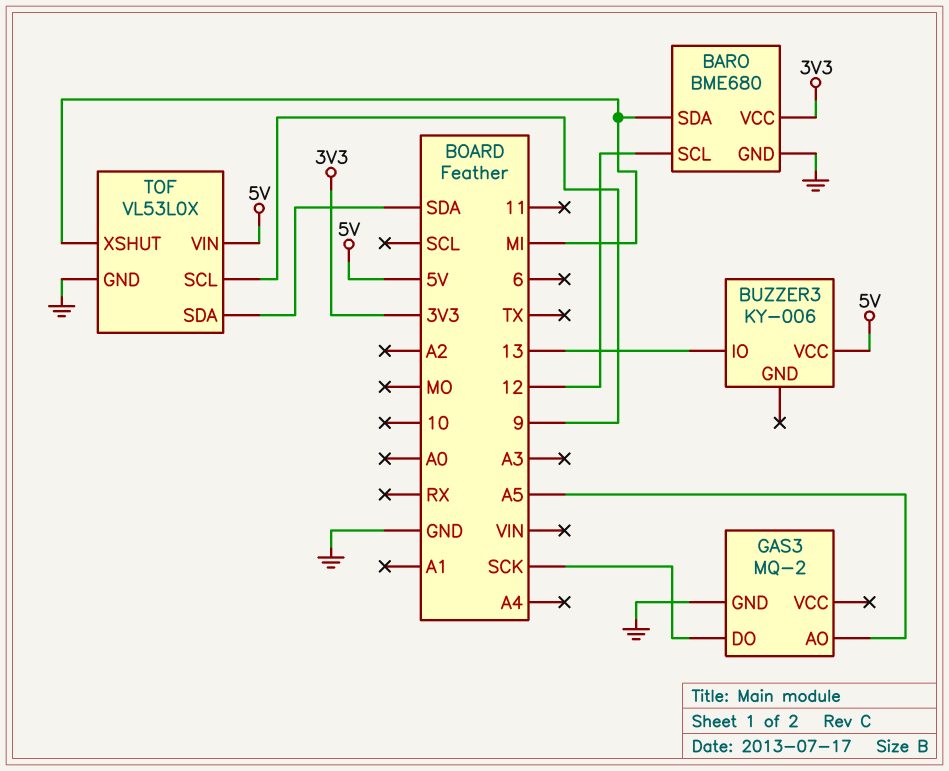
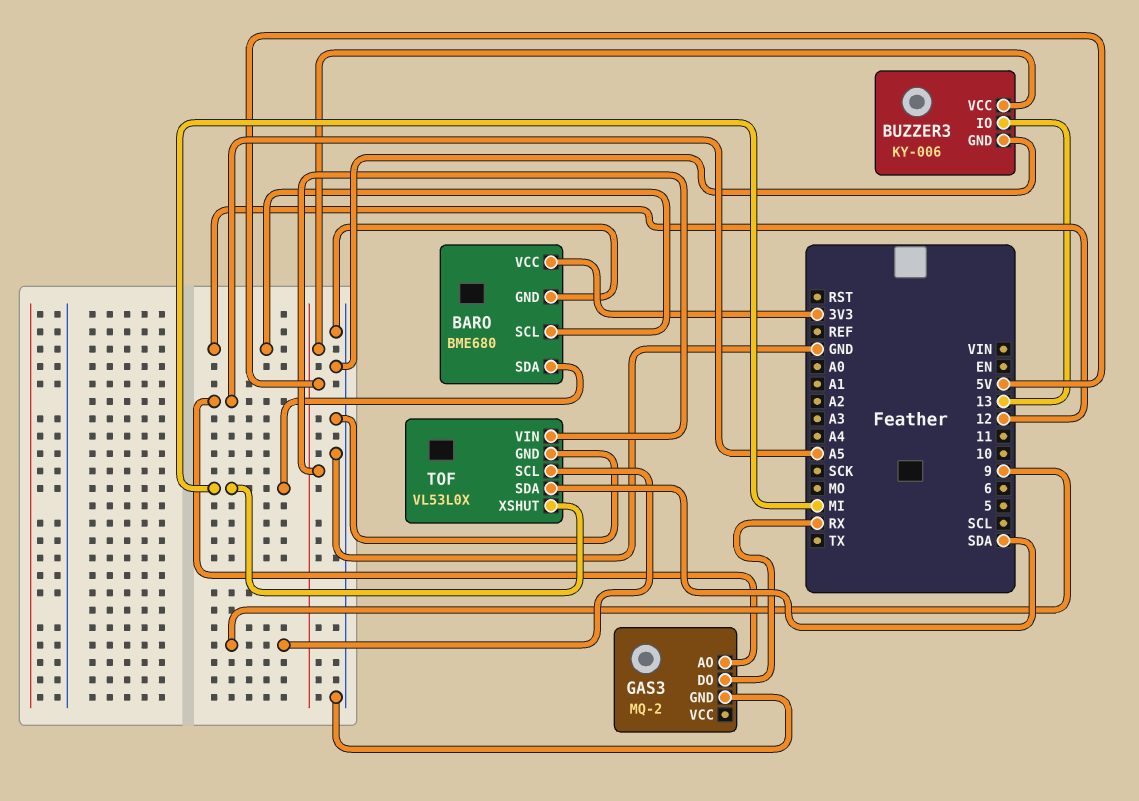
BUZZER3 pin GND: none -> GND
GAS3 pin DO: SCK -> RX

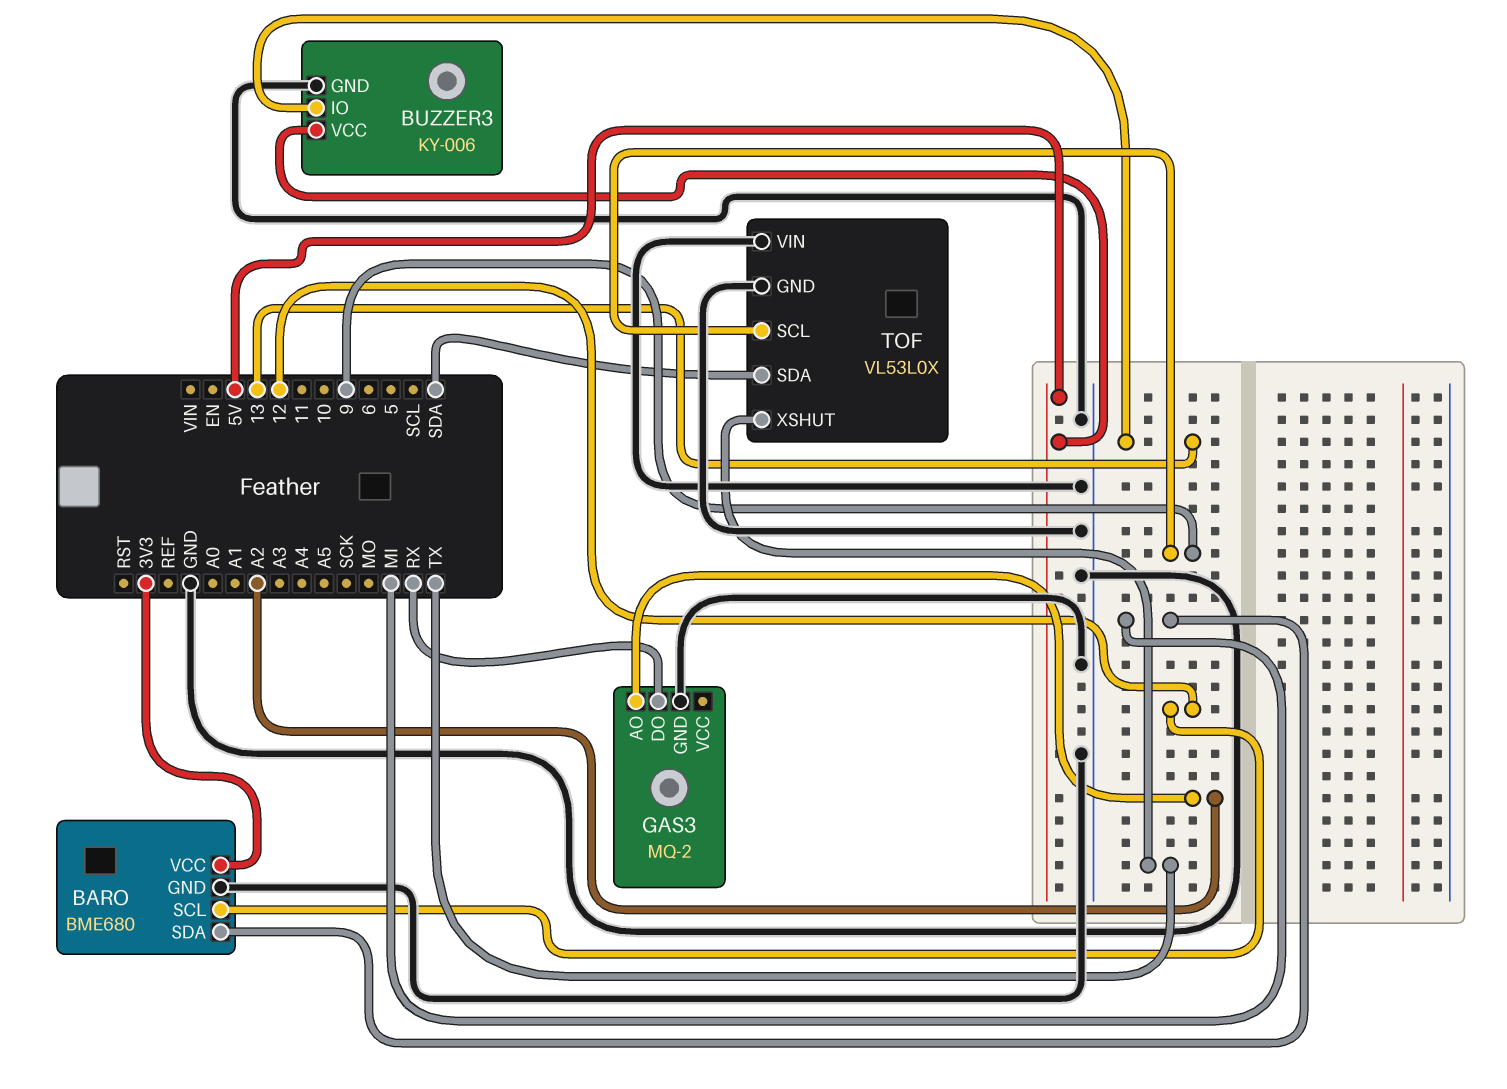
GAS3 pin AO: A5 -> A2
TOF pin VIN: 5V -> GND
TOF pin XSHUT: MI -> TX

